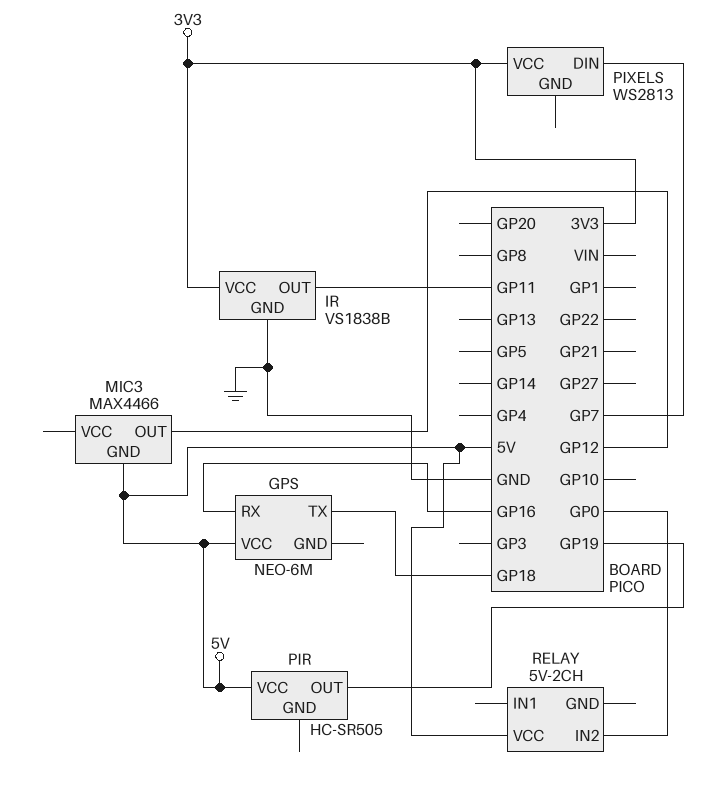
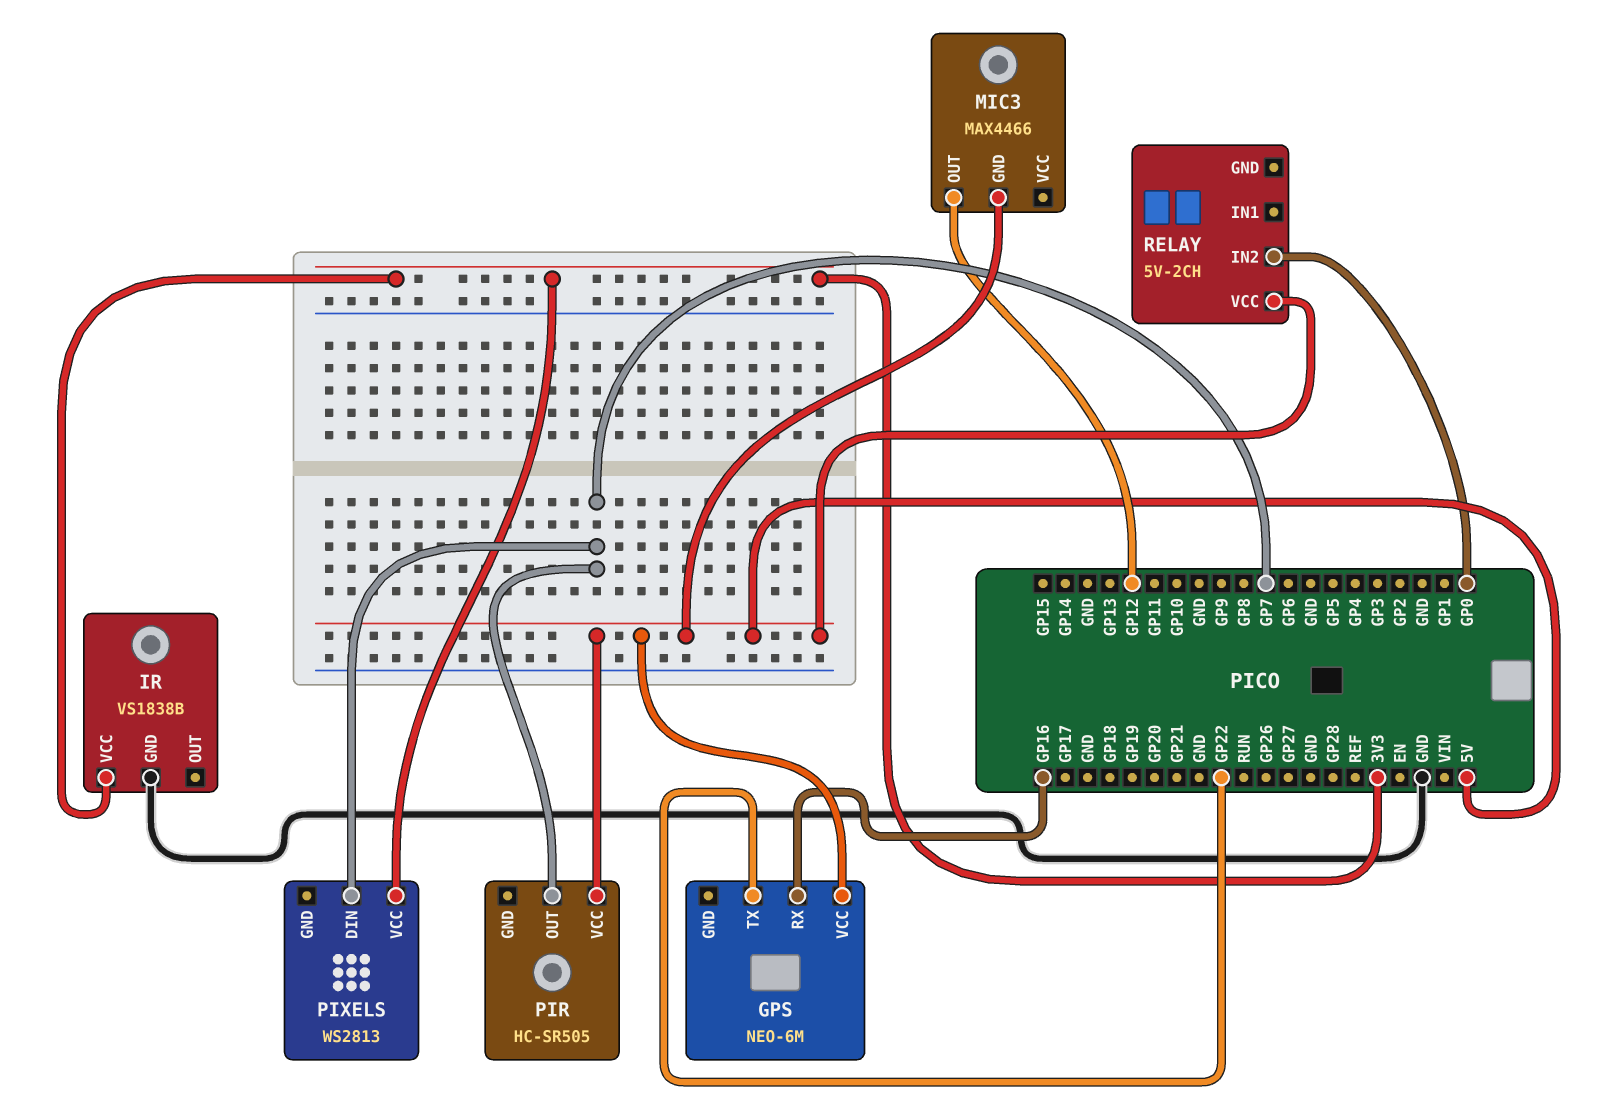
GPS pin TX: GP18 -> GP22
IR pin OUT: GP11 -> none
PIR pin OUT: GP19 -> GP7

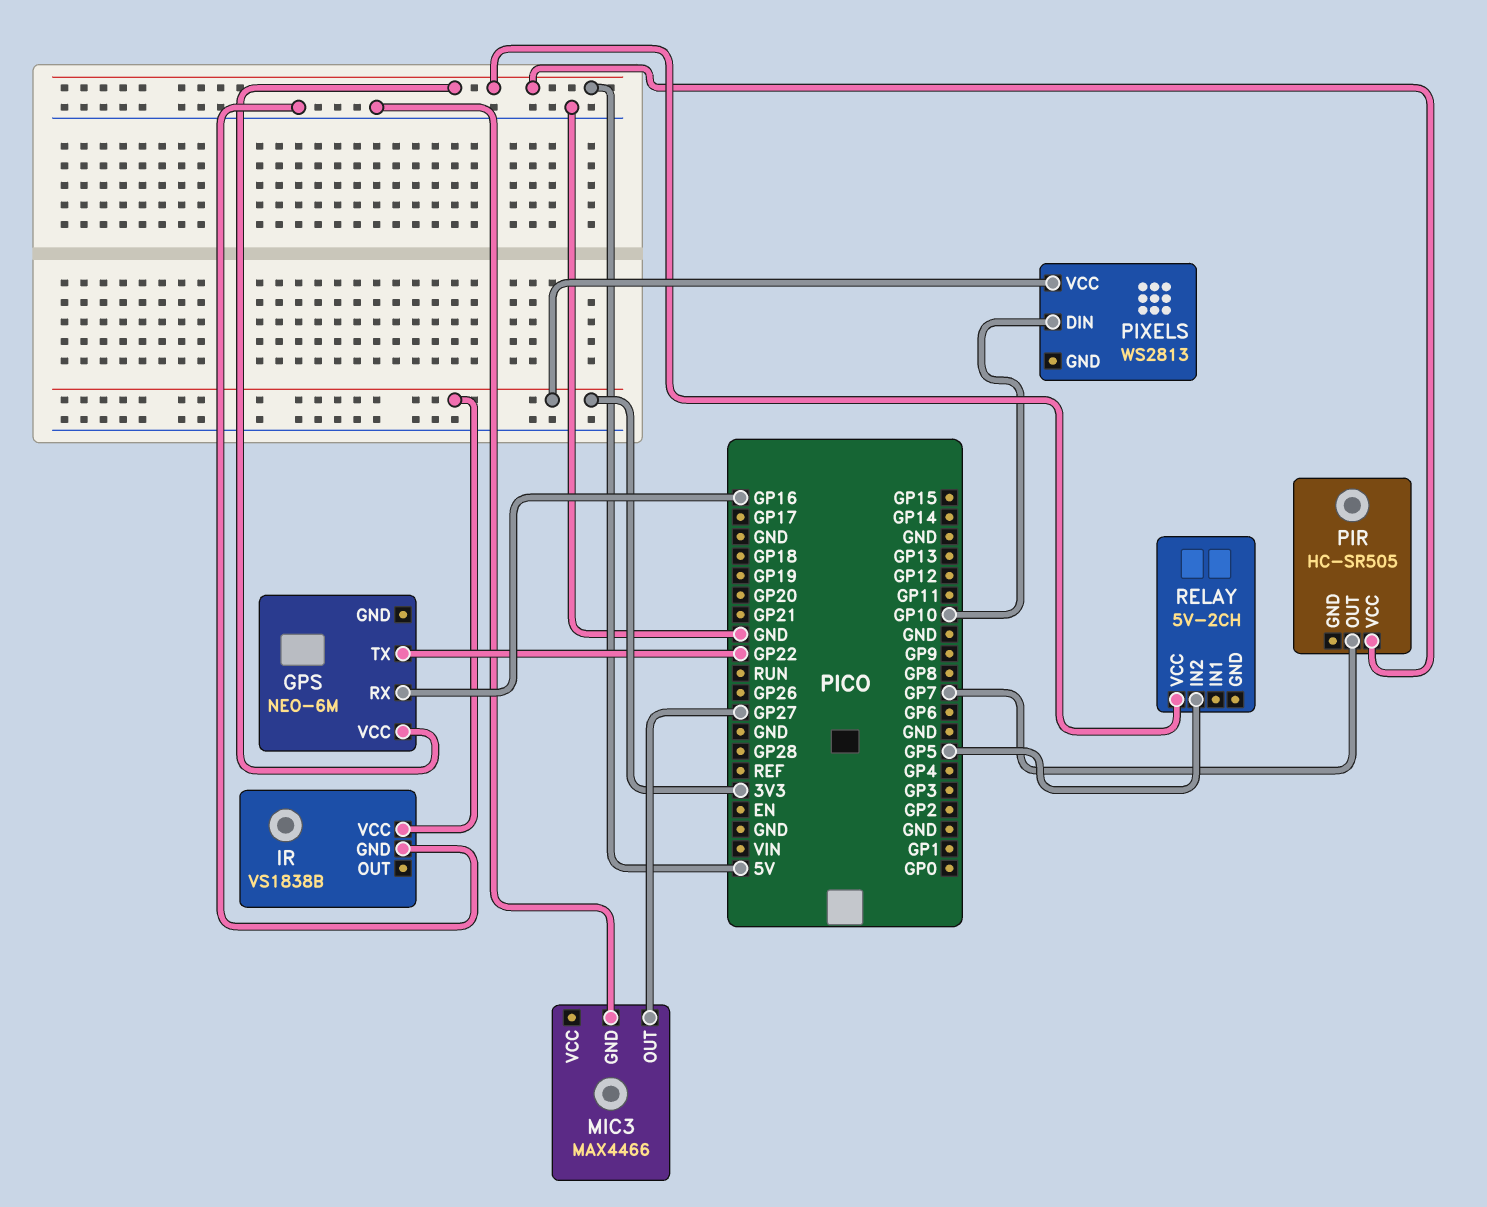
MIC3 pin GND: 5V -> GND
MIC3 pin OUT: GP12 -> GP27
PIXELS pin DIN: GP7 -> GP10
RELAY pin IN2: GP0 -> GP5

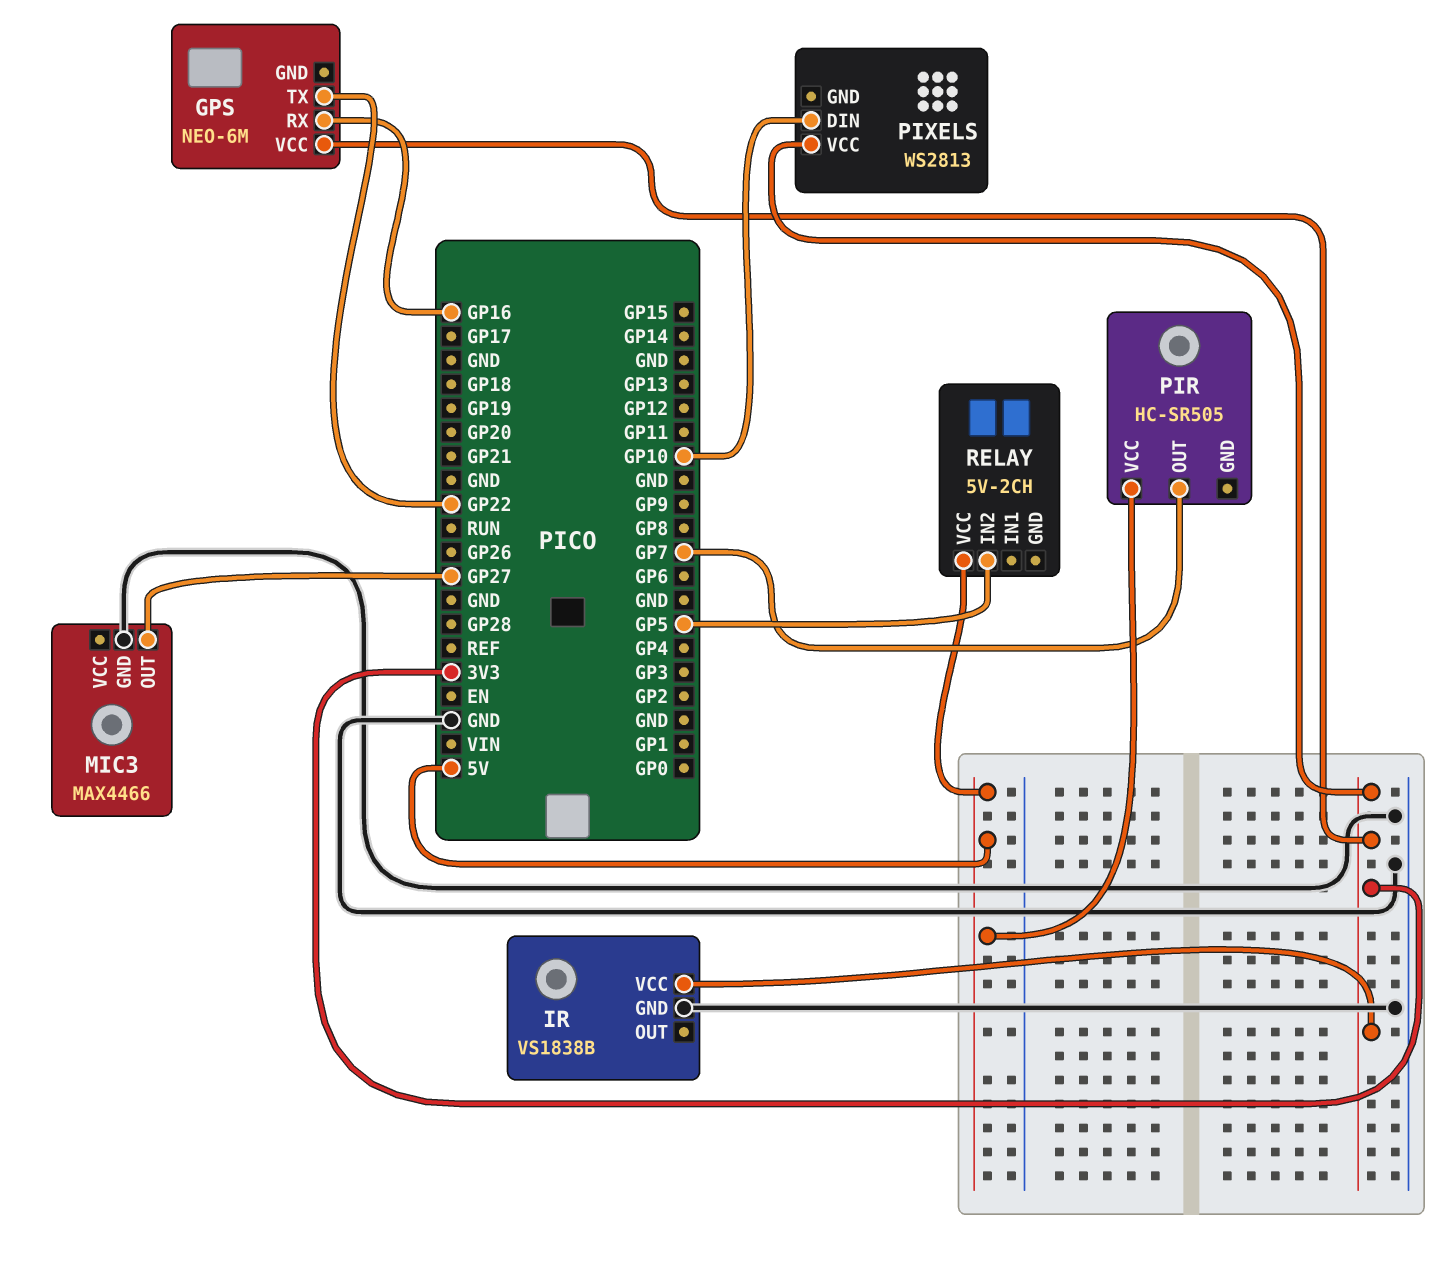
GPS pin VCC: 5V -> 3V3

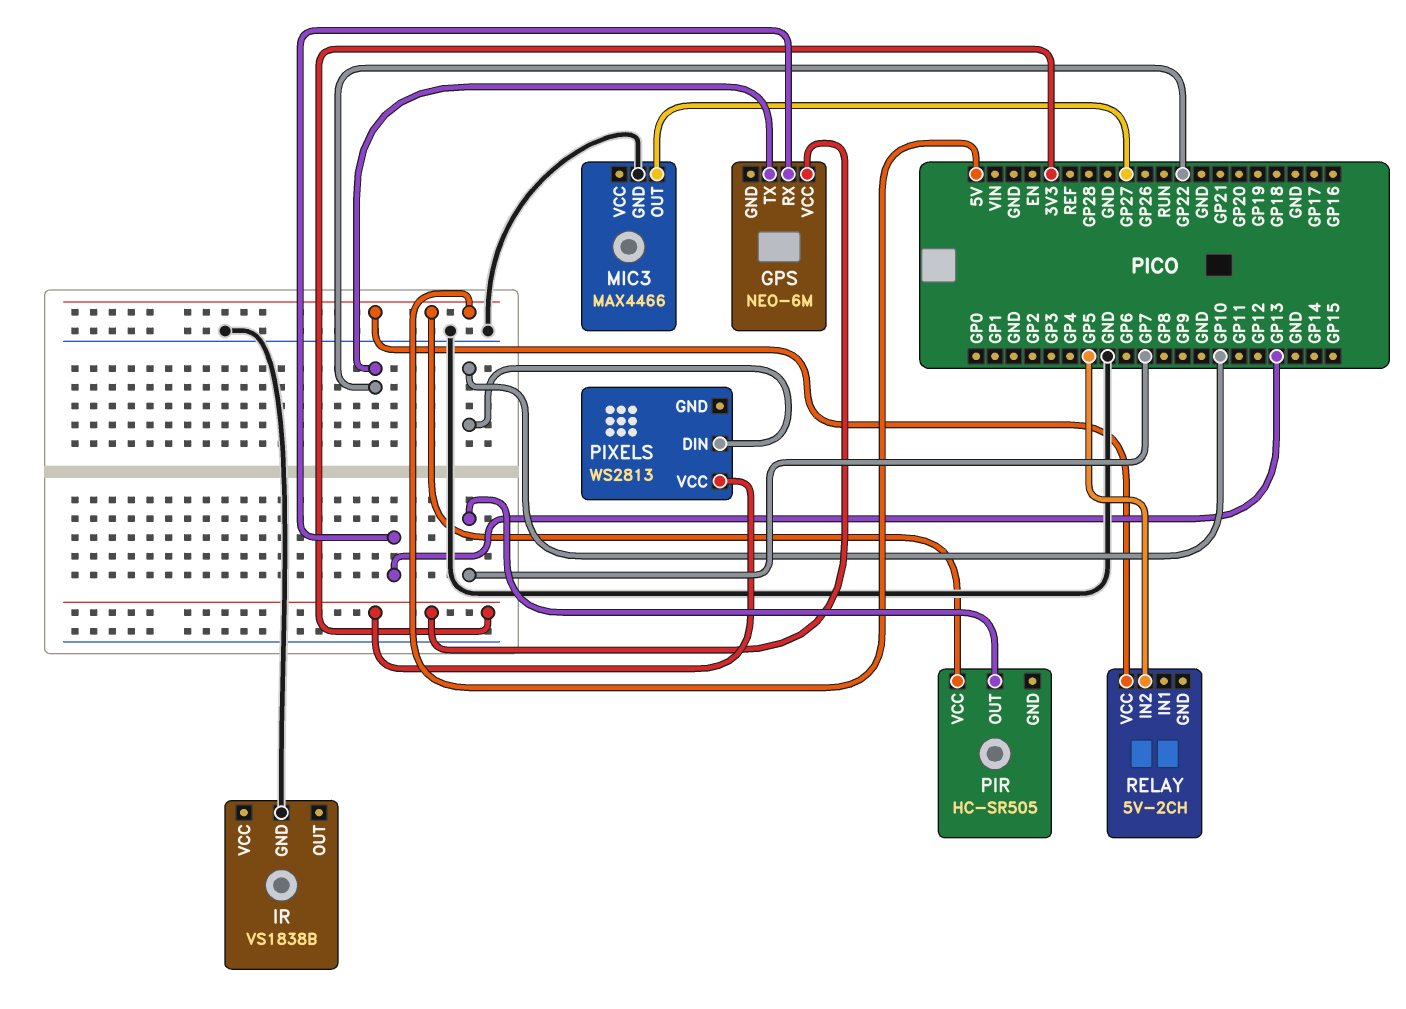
GPS pin RX: GP16 -> GP13
IR pin VCC: 3V3 -> none

